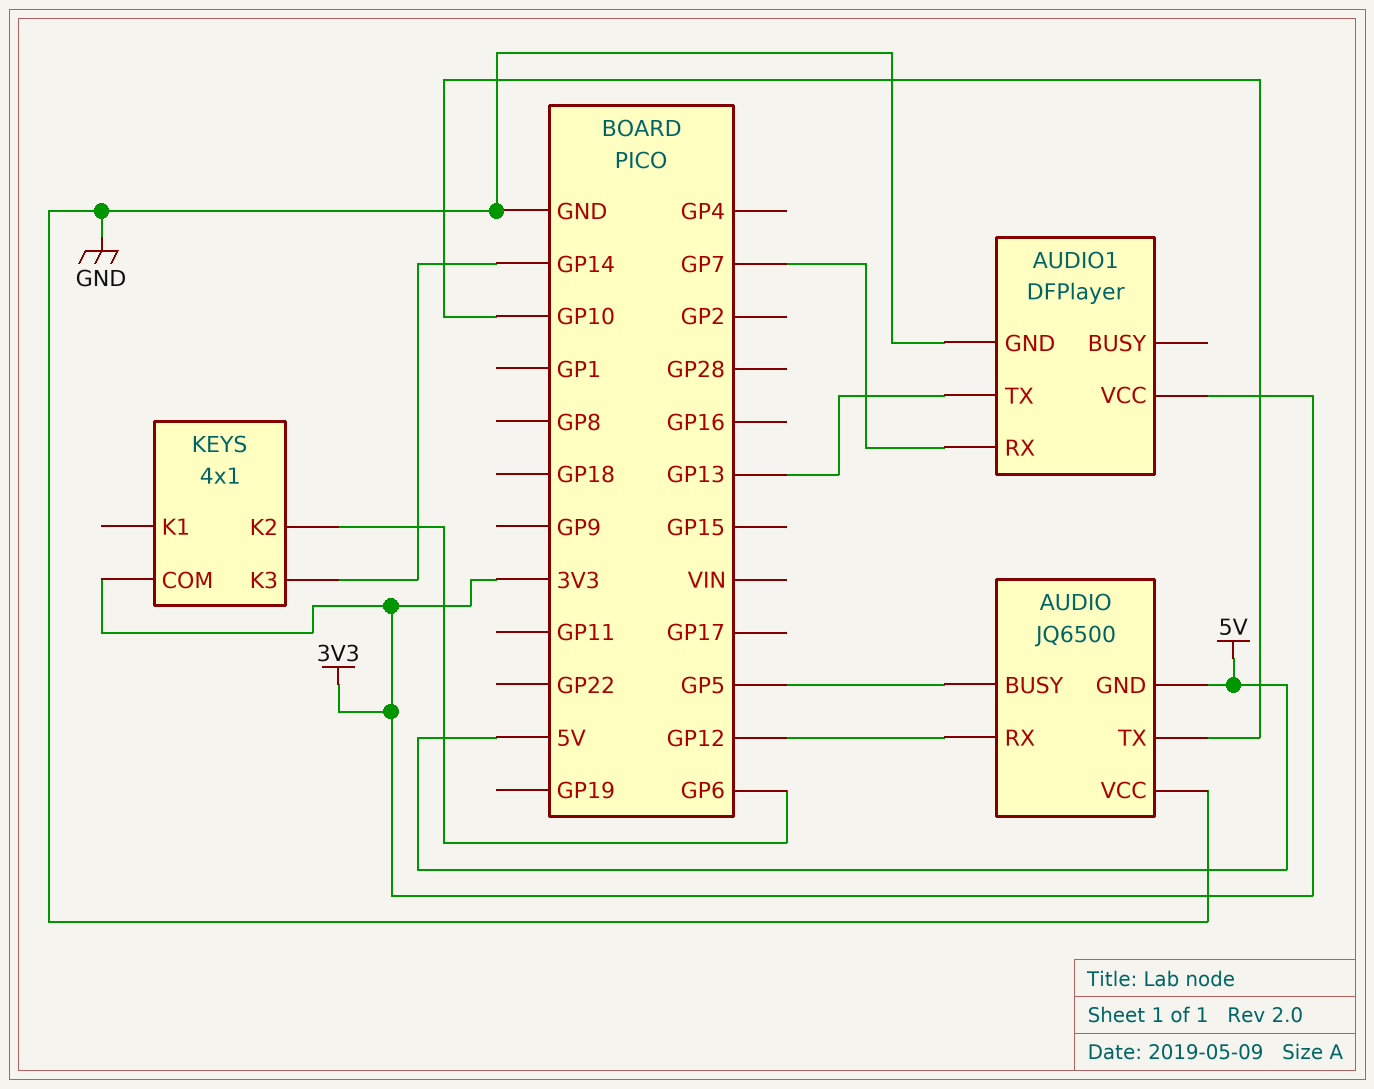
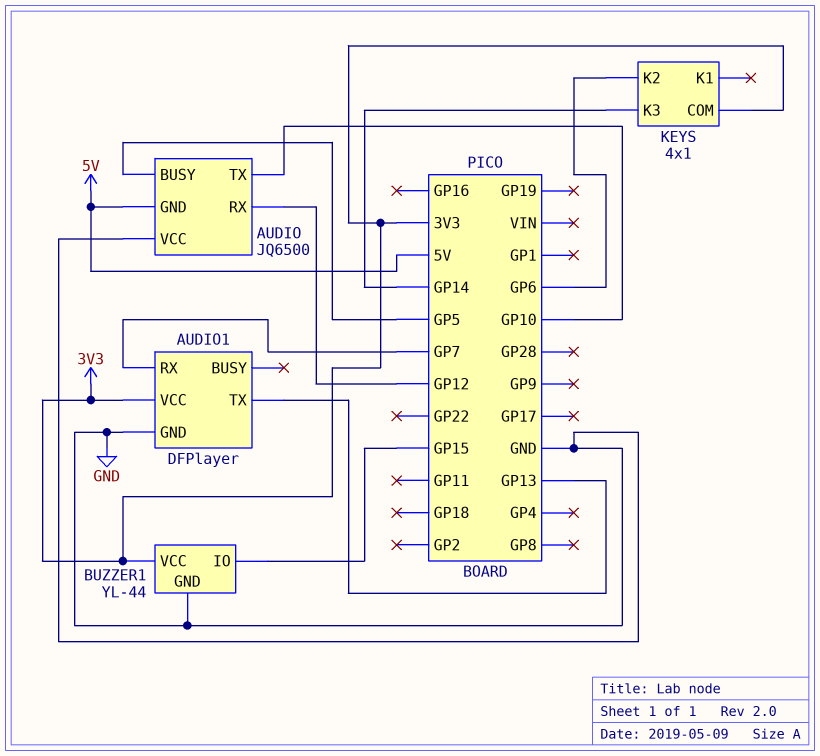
BUZZER1: none -> YL-44
BUZZER1 pin GND: none -> GND
BUZZER1 pin IO: none -> GP15
BUZZER1 pin VCC: none -> 3V3

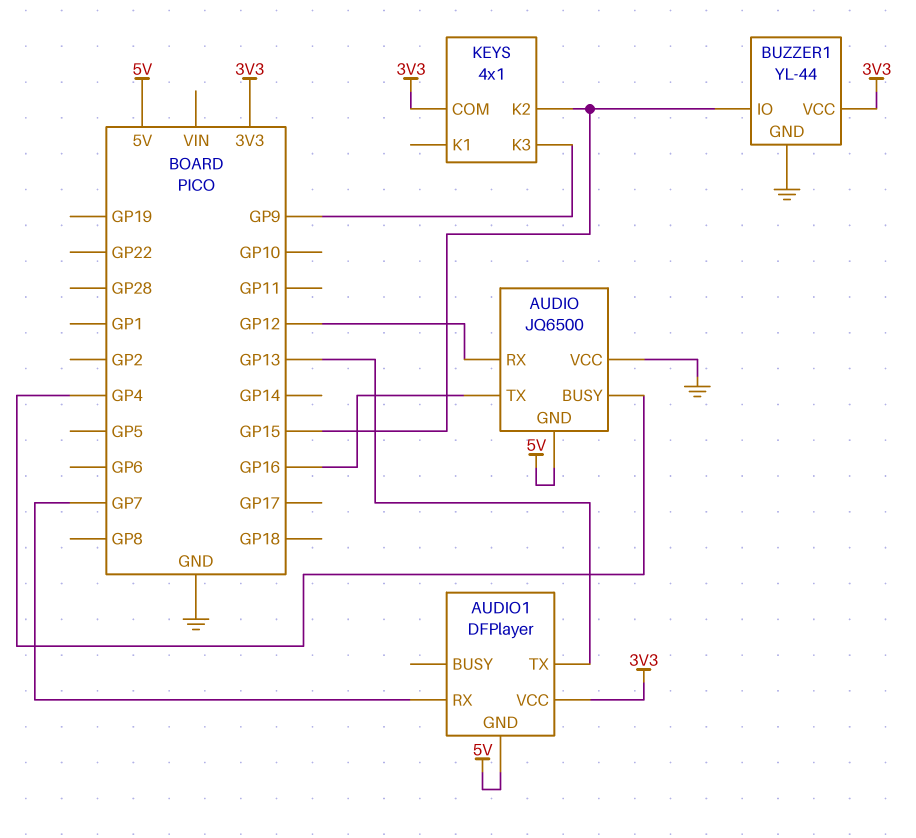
AUDIO pin BUSY: GP5 -> GP4
AUDIO pin TX: GP10 -> GP16
AUDIO1 pin GND: GND -> 5V
KEYS pin K2: GP6 -> GP15
KEYS pin K3: GP14 -> GP9

